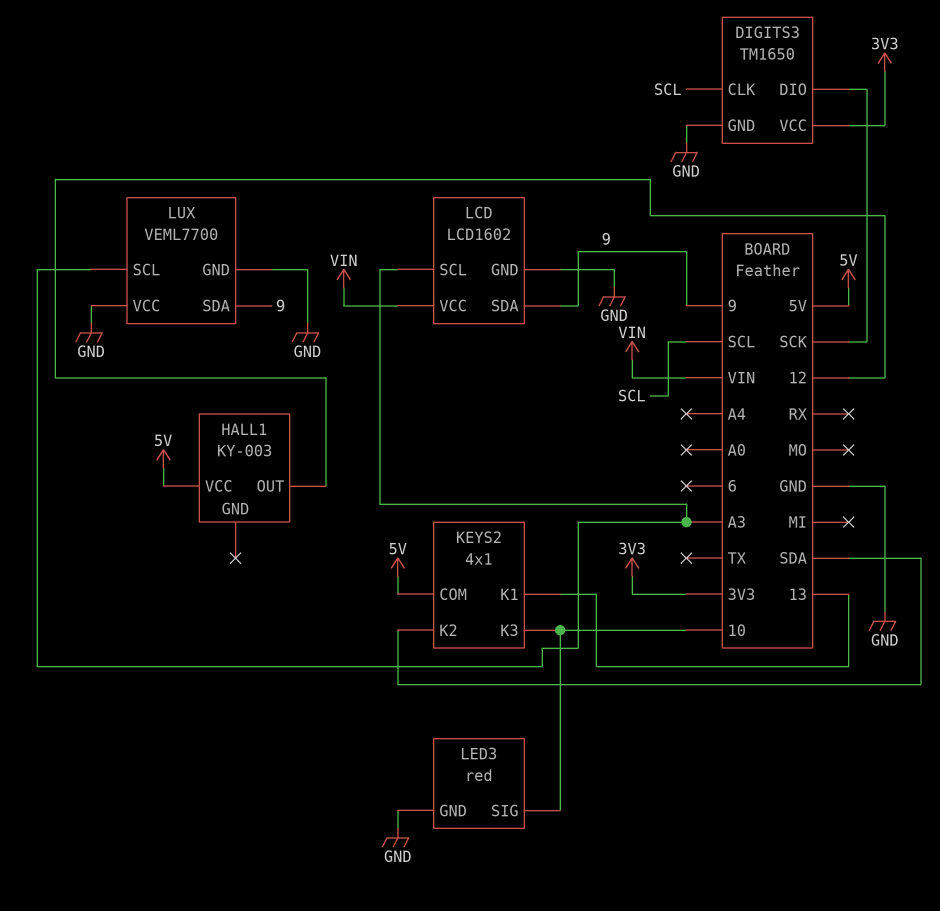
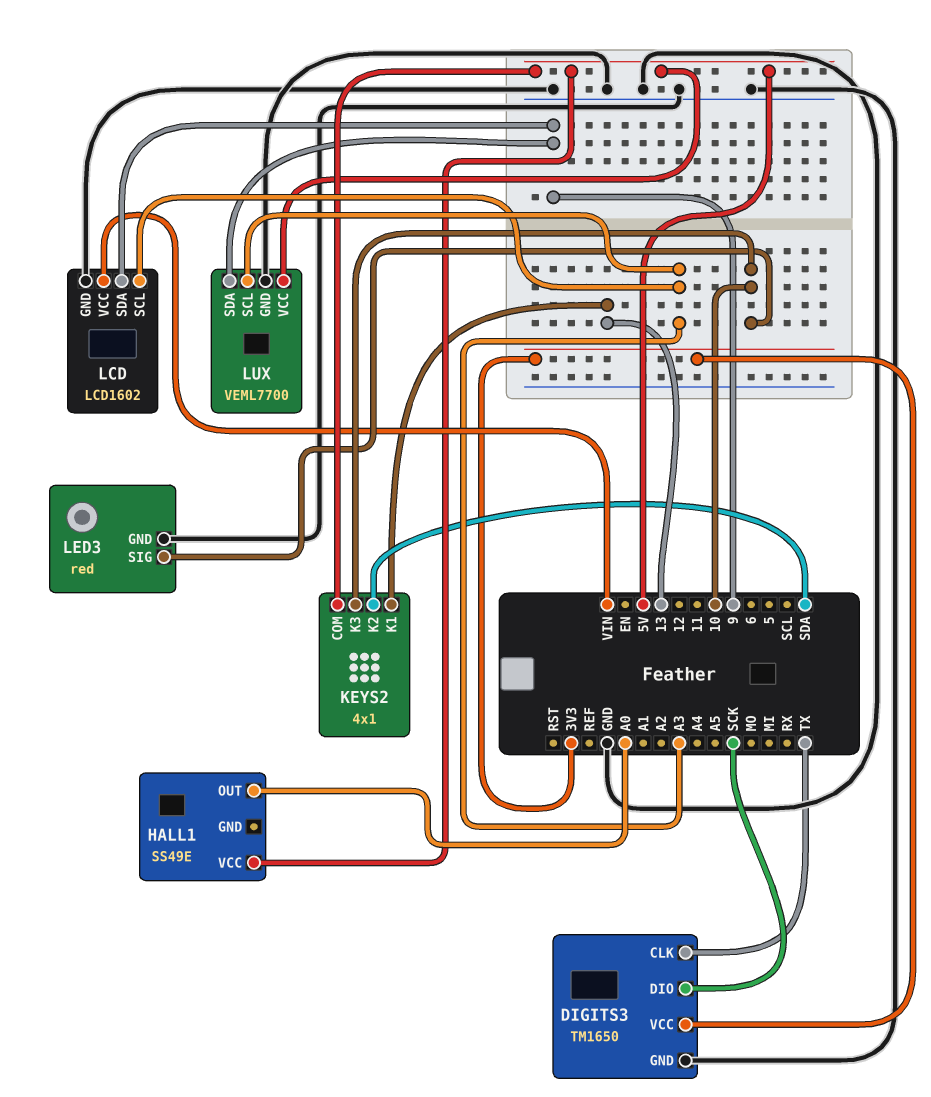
DIGITS3 pin CLK: SCL -> TX
HALL1: KY-003 -> SS49E
HALL1 pin OUT: 12 -> A0
LUX pin VCC: GND -> 5V

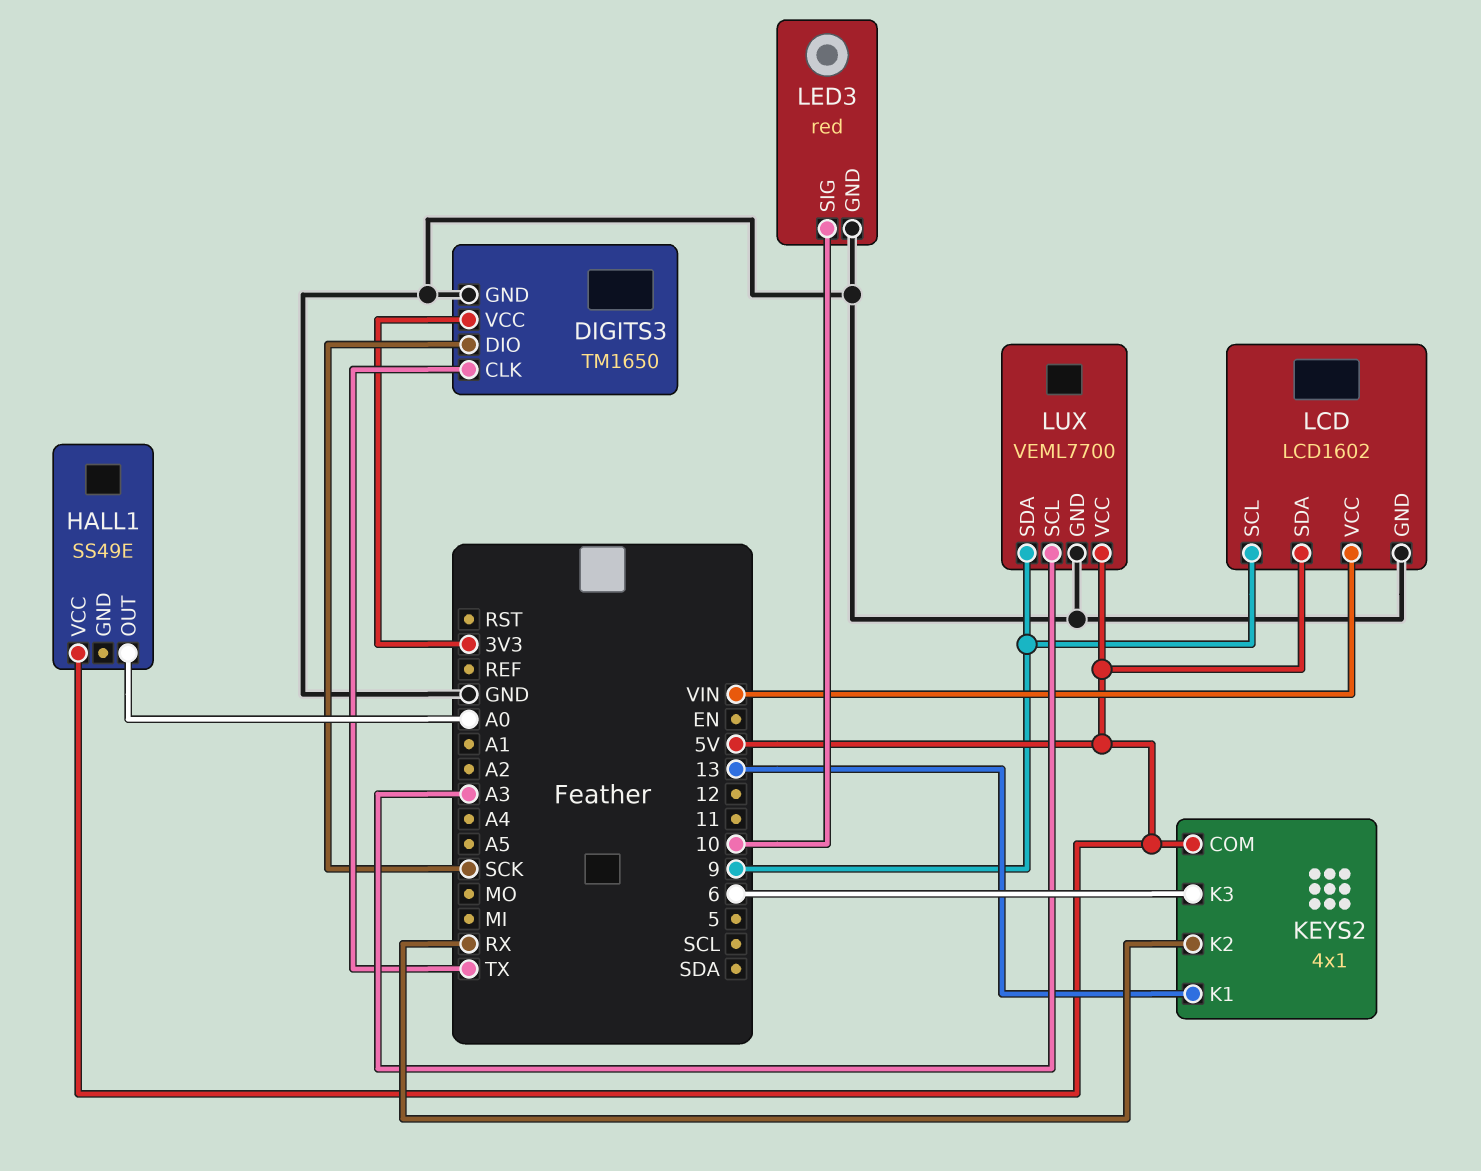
KEYS2 pin K2: SDA -> RX
KEYS2 pin K3: 10 -> 6
LCD pin SCL: A3 -> 9
LCD pin SDA: 9 -> 5V

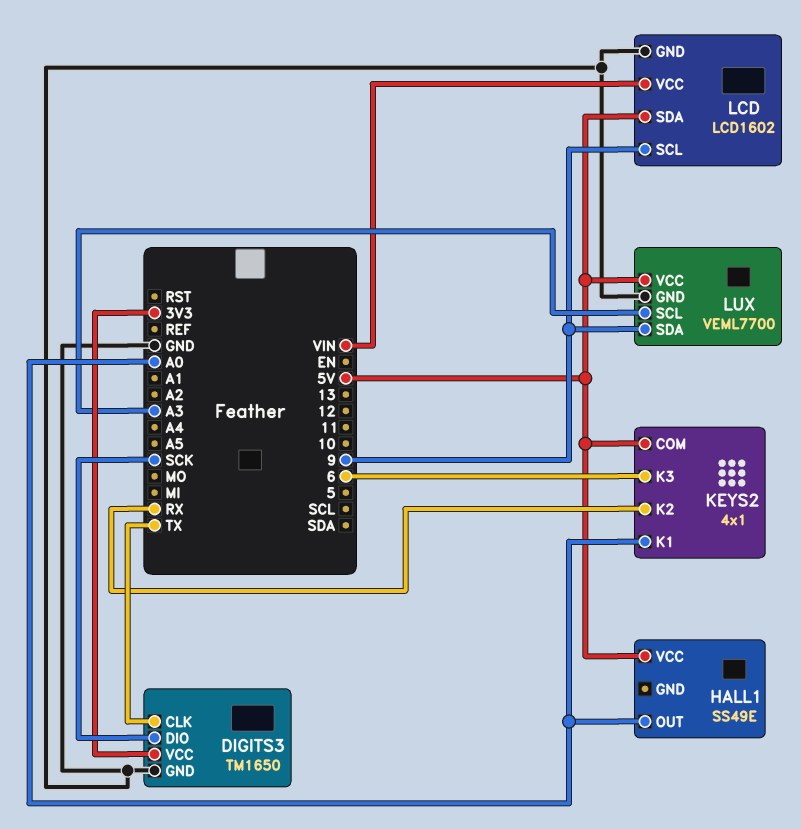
KEYS2 pin K1: 13 -> A0
LED3: red -> none
LED3 pin GND: GND -> none
LED3 pin SIG: 10 -> none

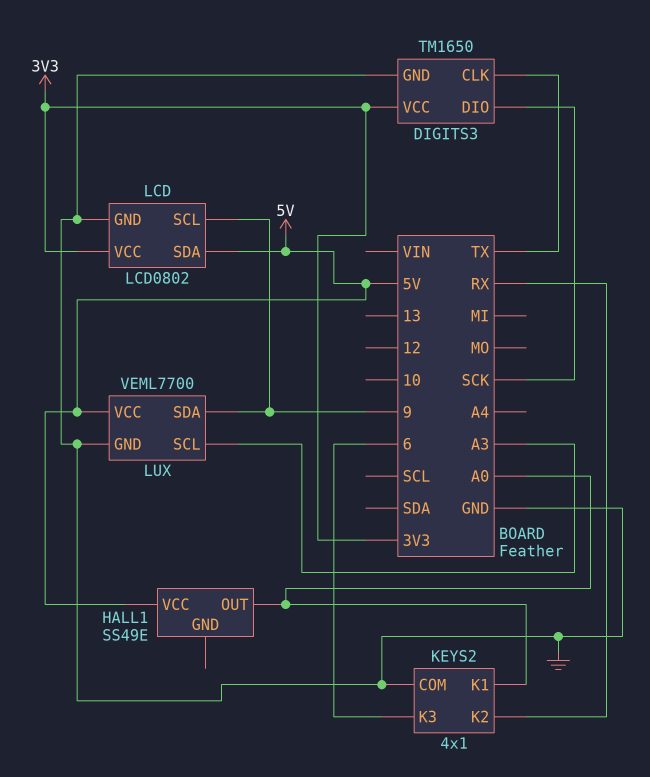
KEYS2 pin COM: 5V -> GND
LCD: LCD1602 -> LCD0802
LCD pin VCC: VIN -> 3V3

